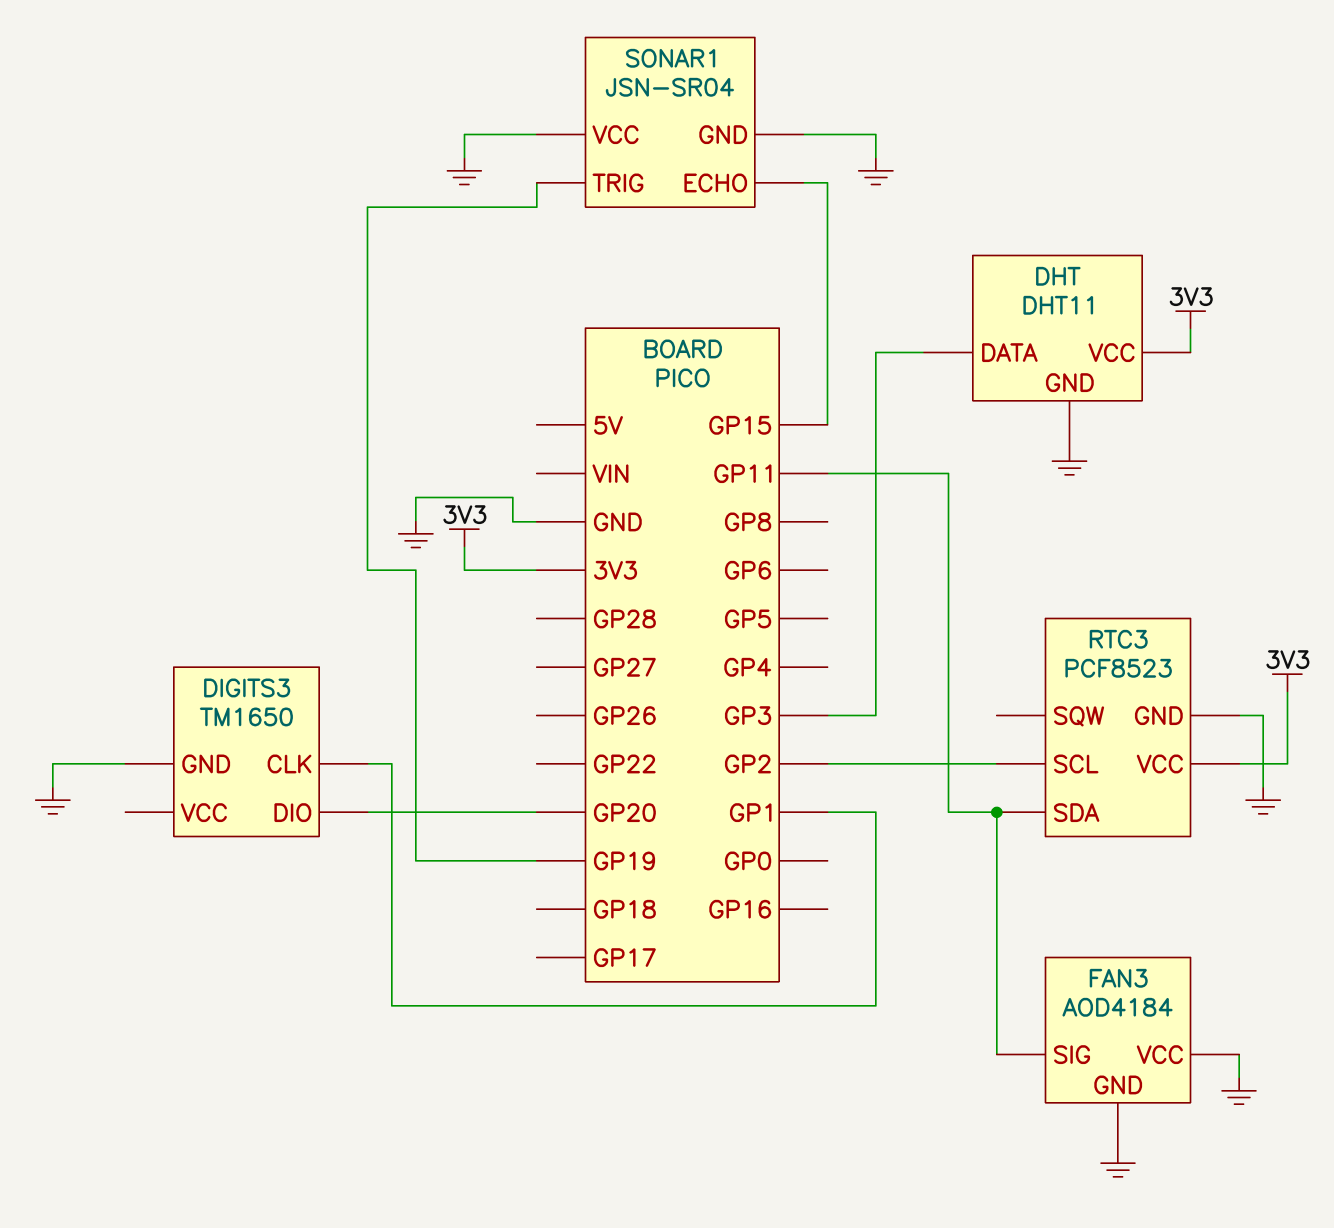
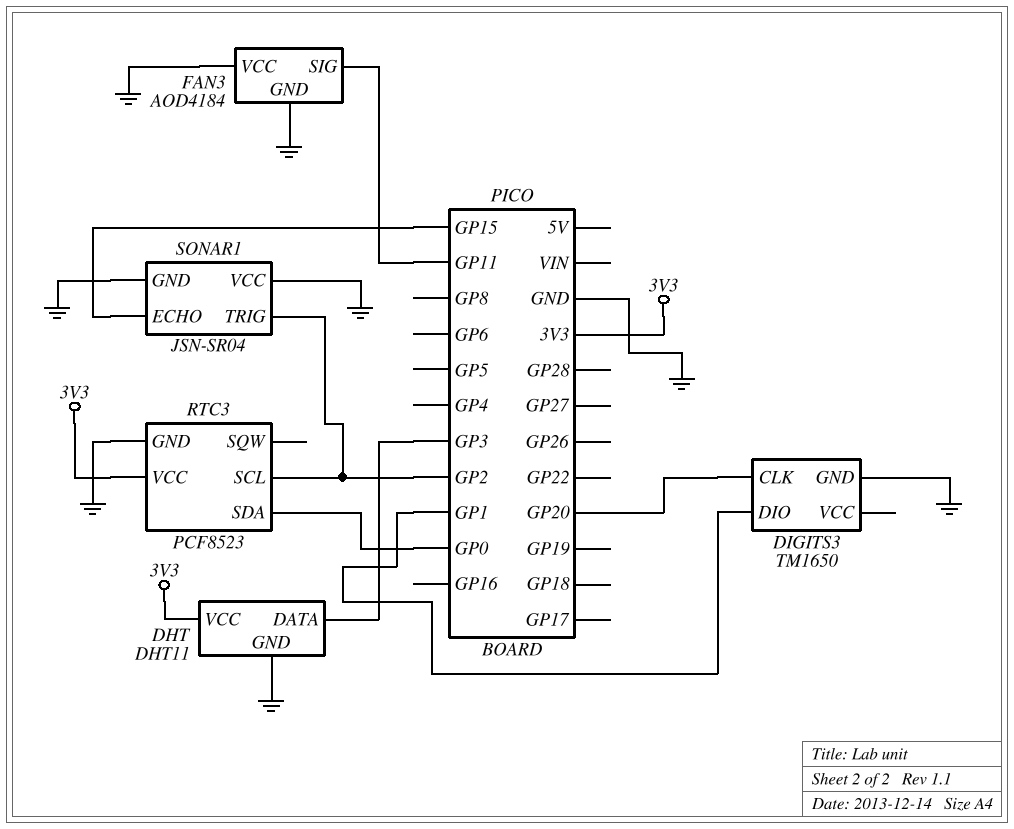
DIGITS3 pin CLK: GP1 -> GP20
DIGITS3 pin DIO: GP20 -> GP1
RTC3 pin SDA: GP11 -> GP0
SONAR1 pin TRIG: GP19 -> GP2

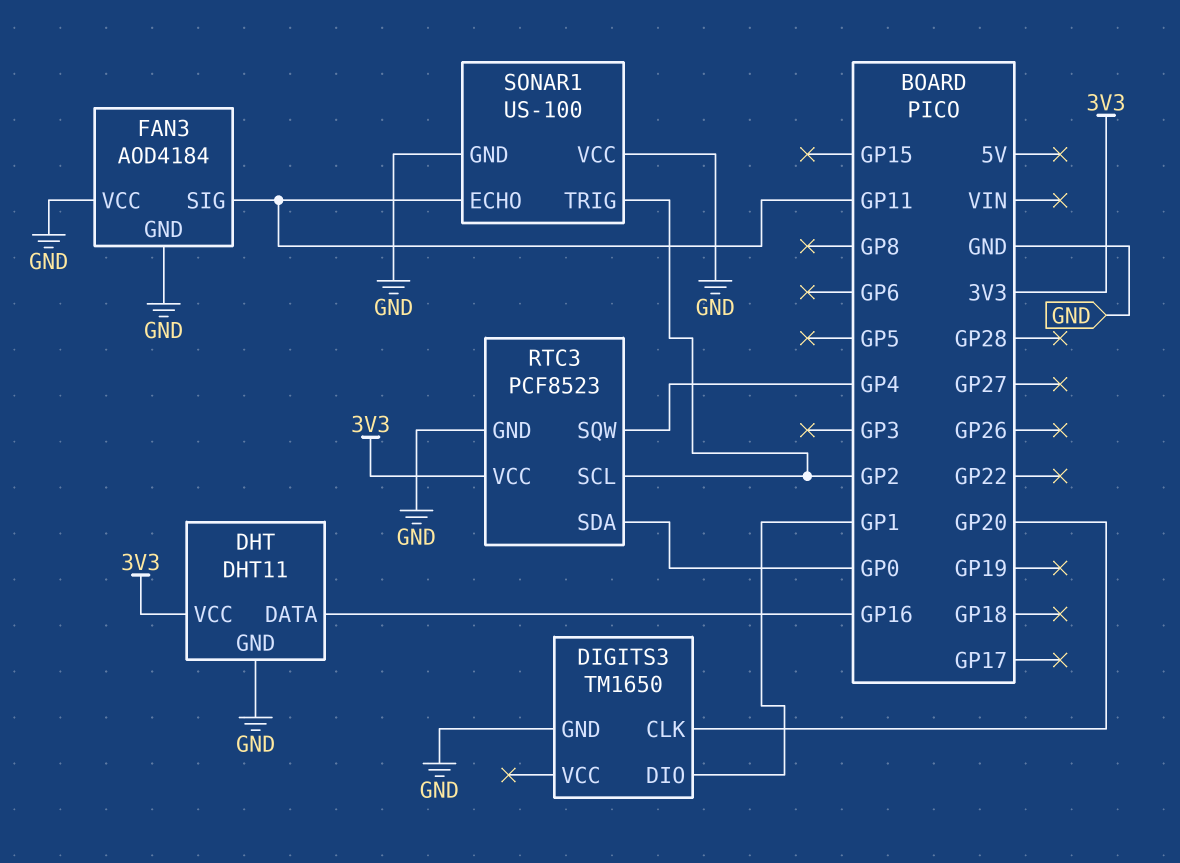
DHT pin DATA: GP3 -> GP16
RTC3 pin SQW: none -> GP4
SONAR1: JSN-SR04 -> US-100
SONAR1 pin ECHO: GP15 -> GP11

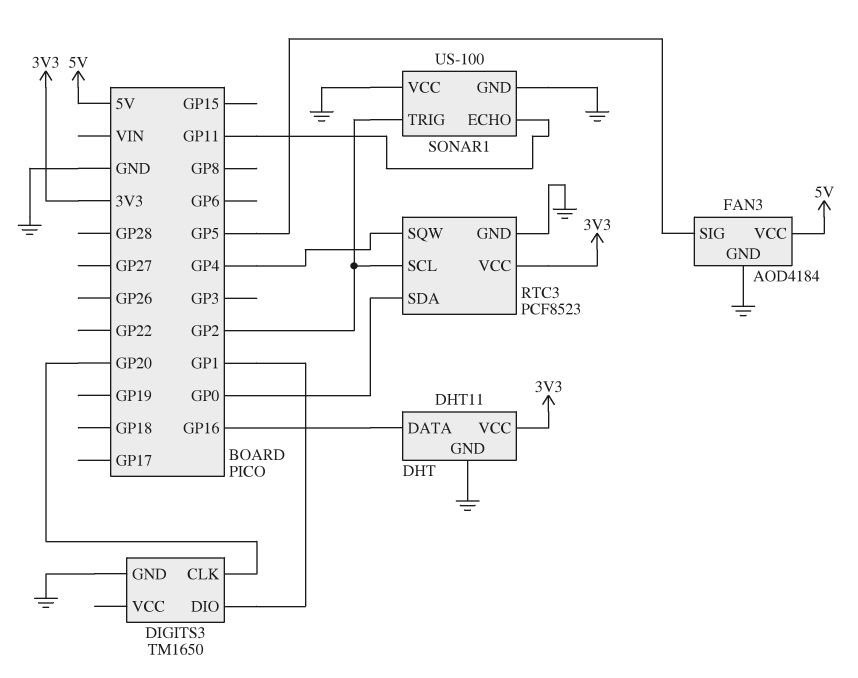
FAN3 pin SIG: GP11 -> GP5
FAN3 pin VCC: GND -> 5V

